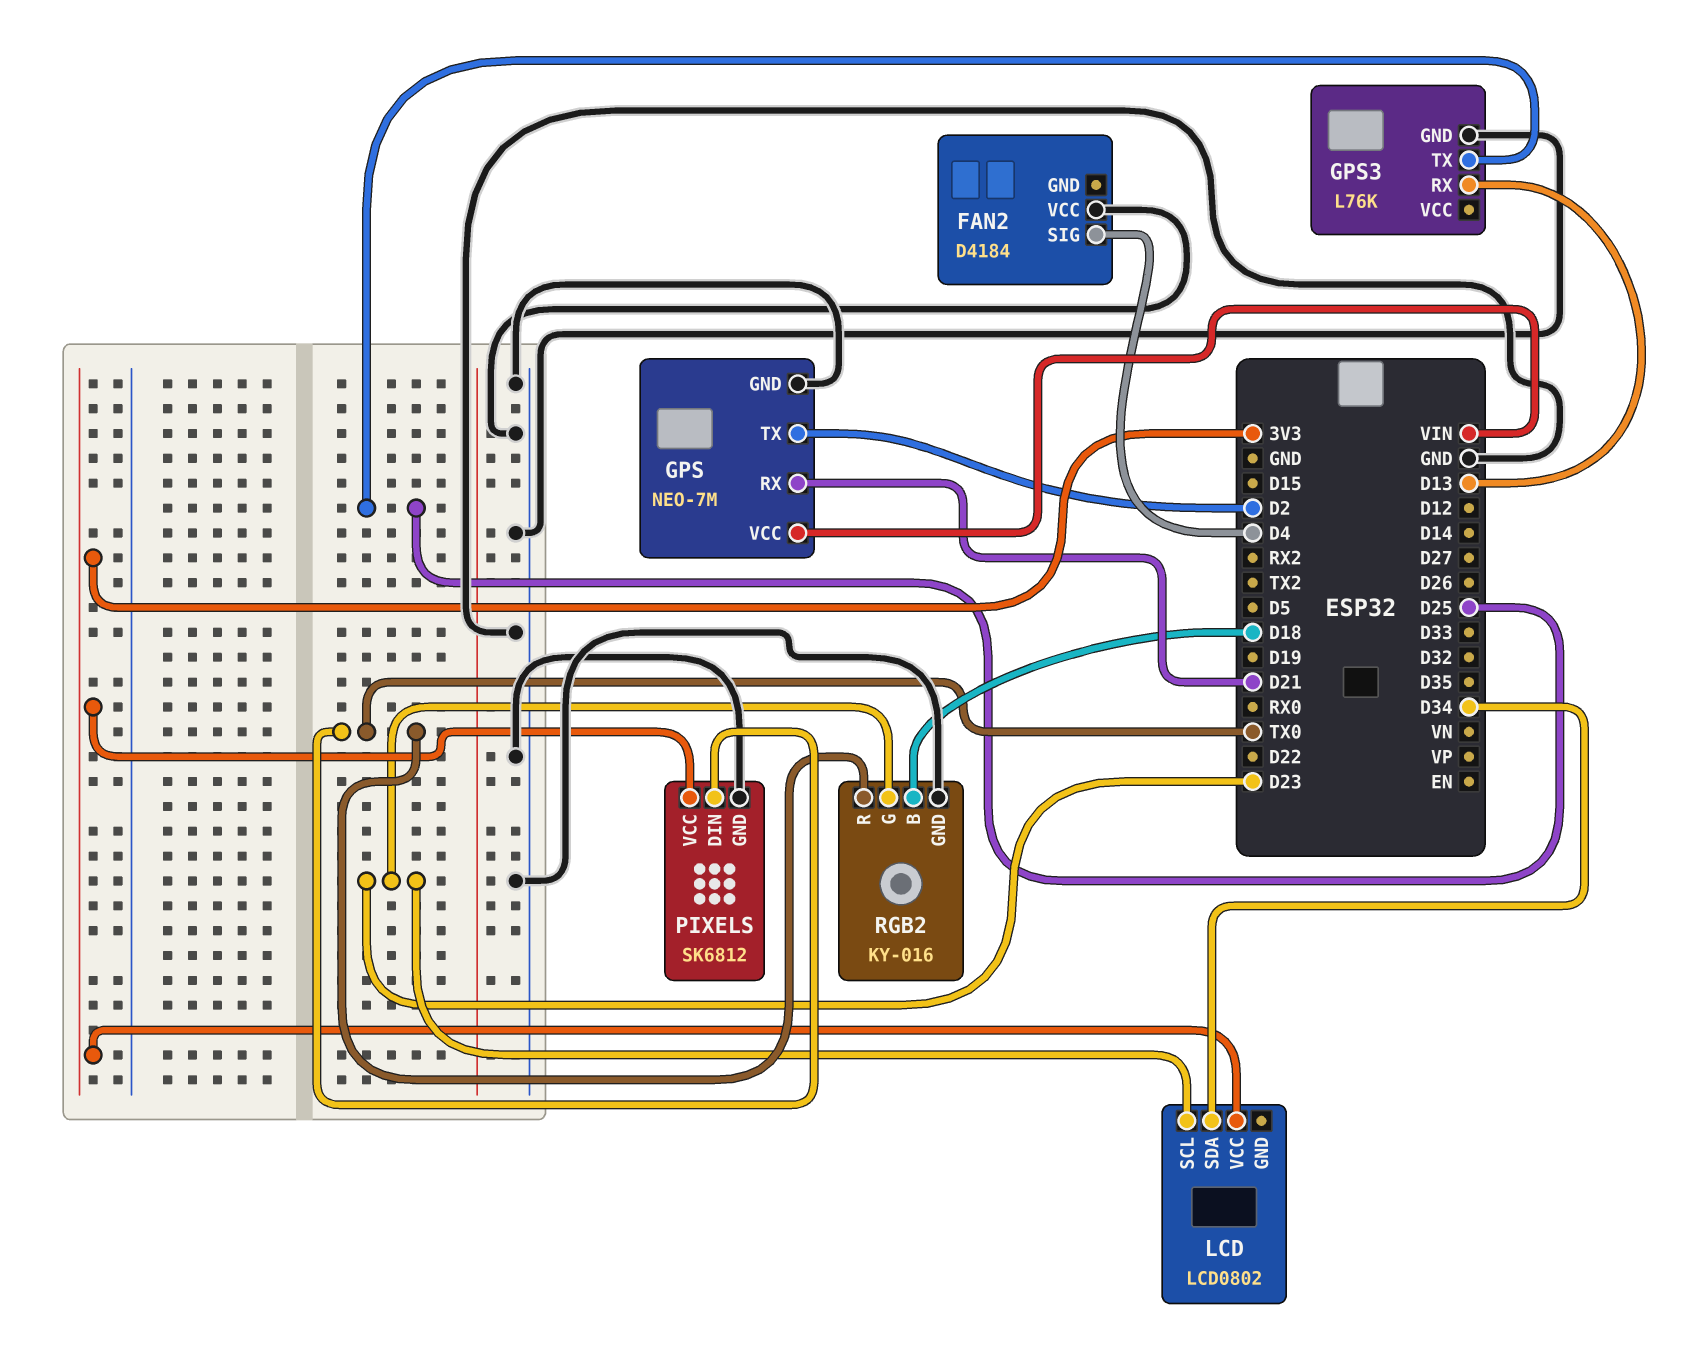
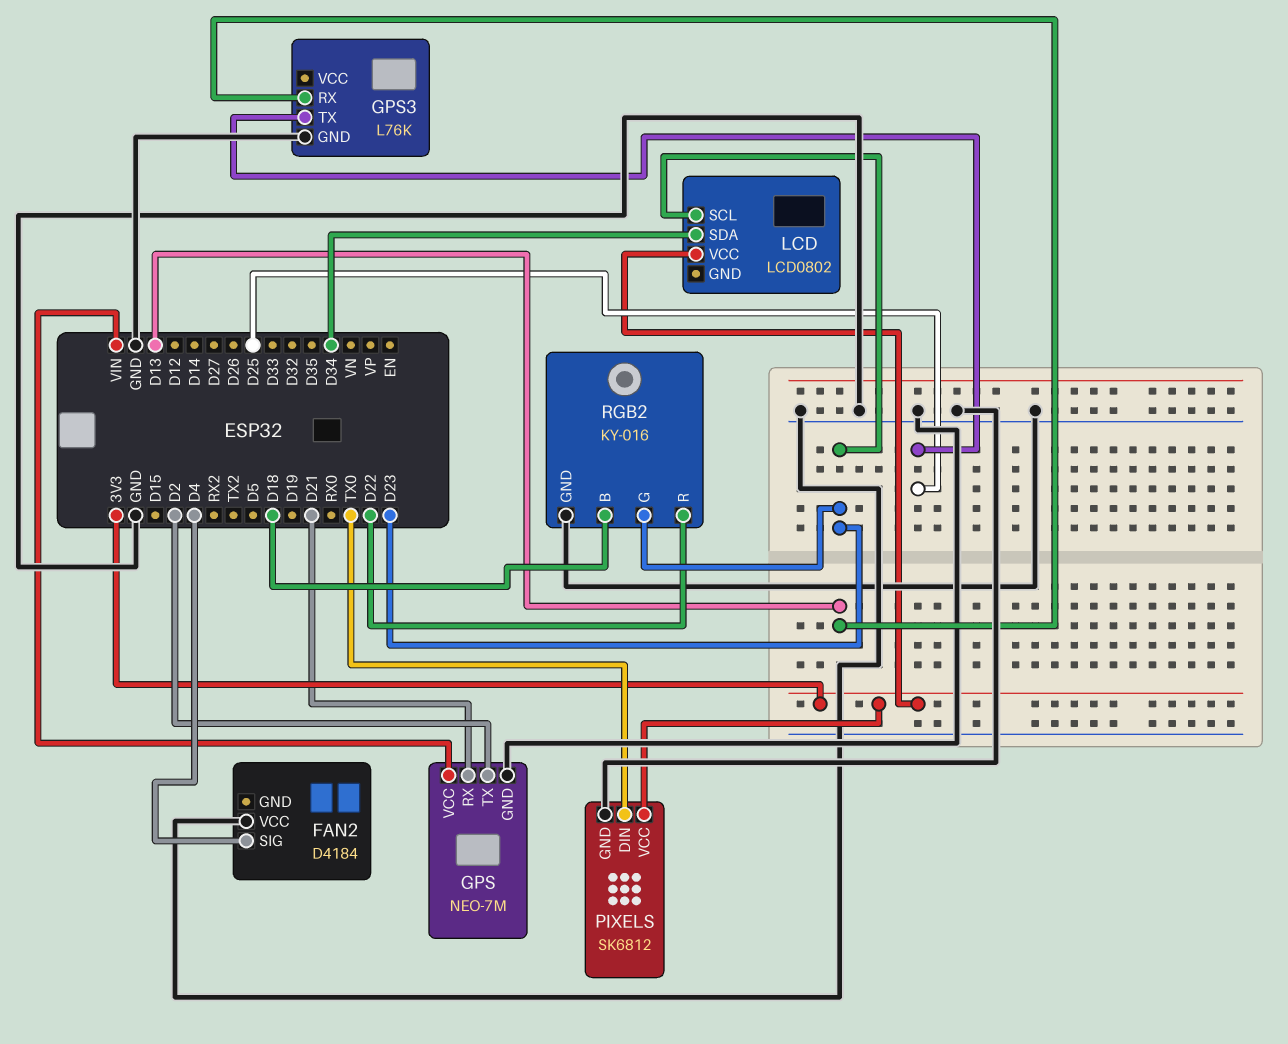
RGB2 pin R: TX0 -> D22

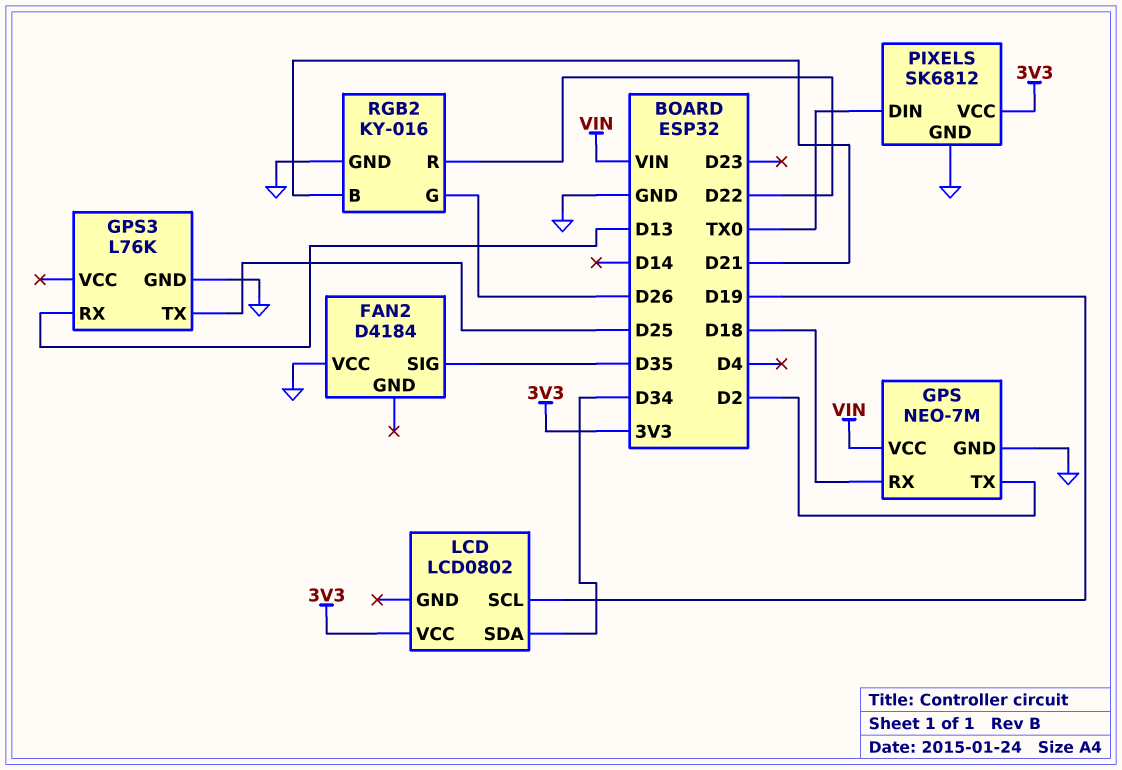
FAN2 pin SIG: D4 -> D35
GPS pin RX: D21 -> D18
LCD pin SCL: D23 -> D19
RGB2 pin B: D18 -> D21
RGB2 pin G: D23 -> D26

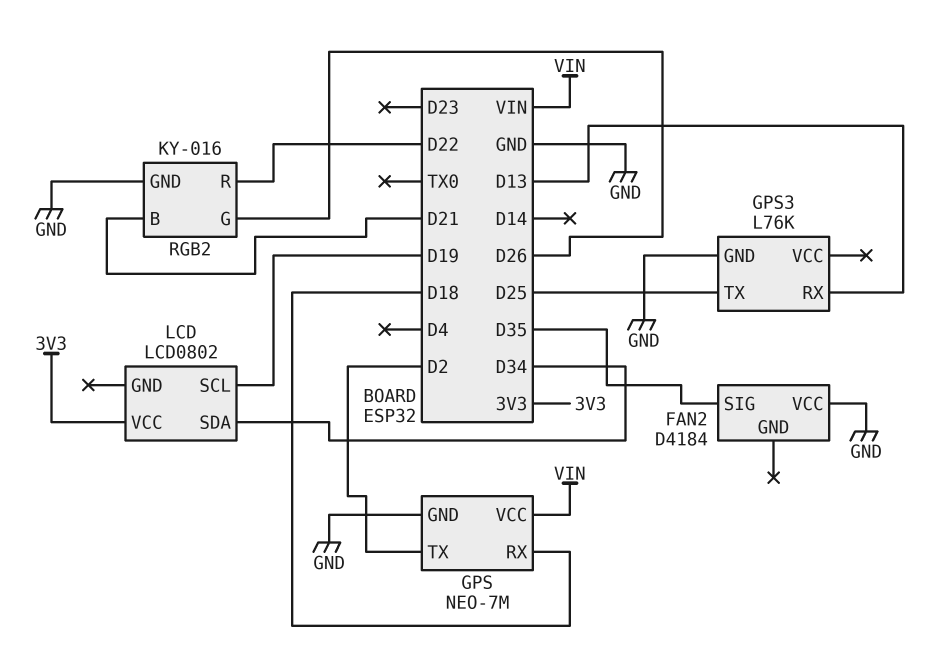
PIXELS: SK6812 -> none
PIXELS pin DIN: TX0 -> none
PIXELS pin GND: GND -> none
PIXELS pin VCC: 3V3 -> none

